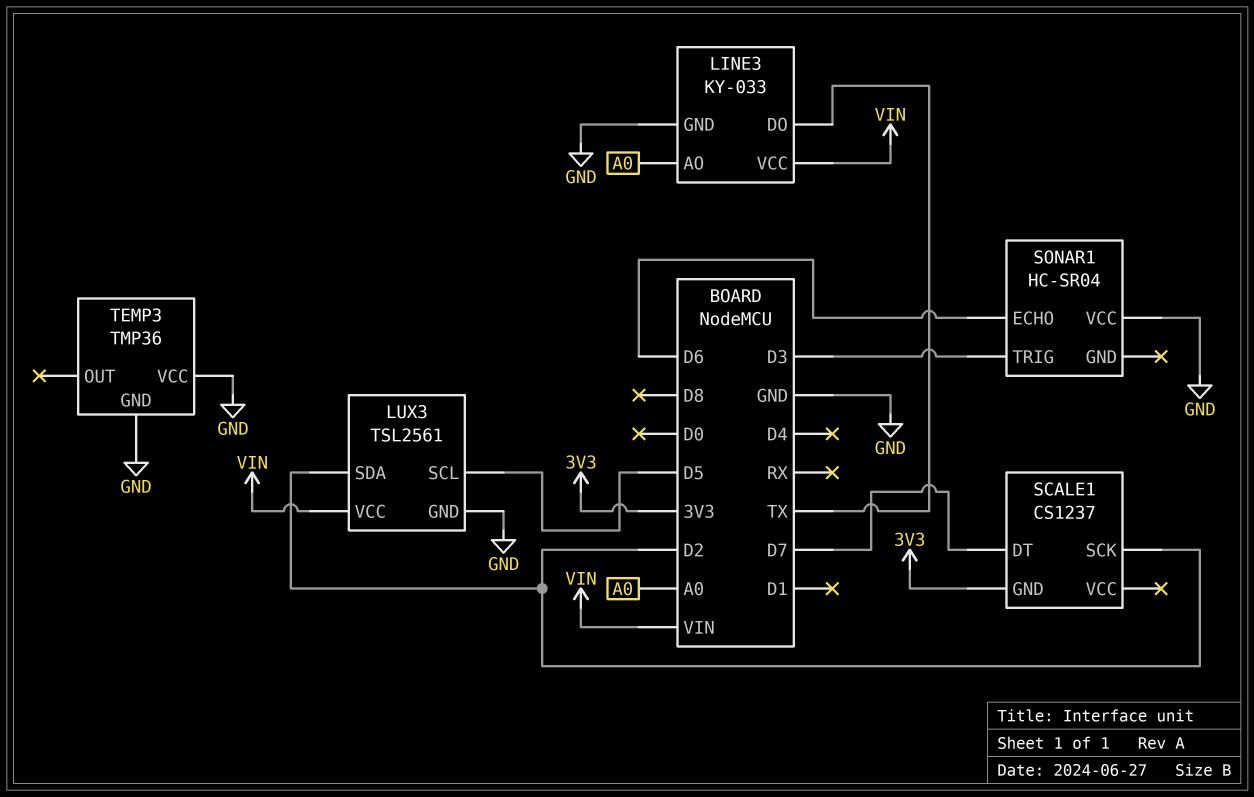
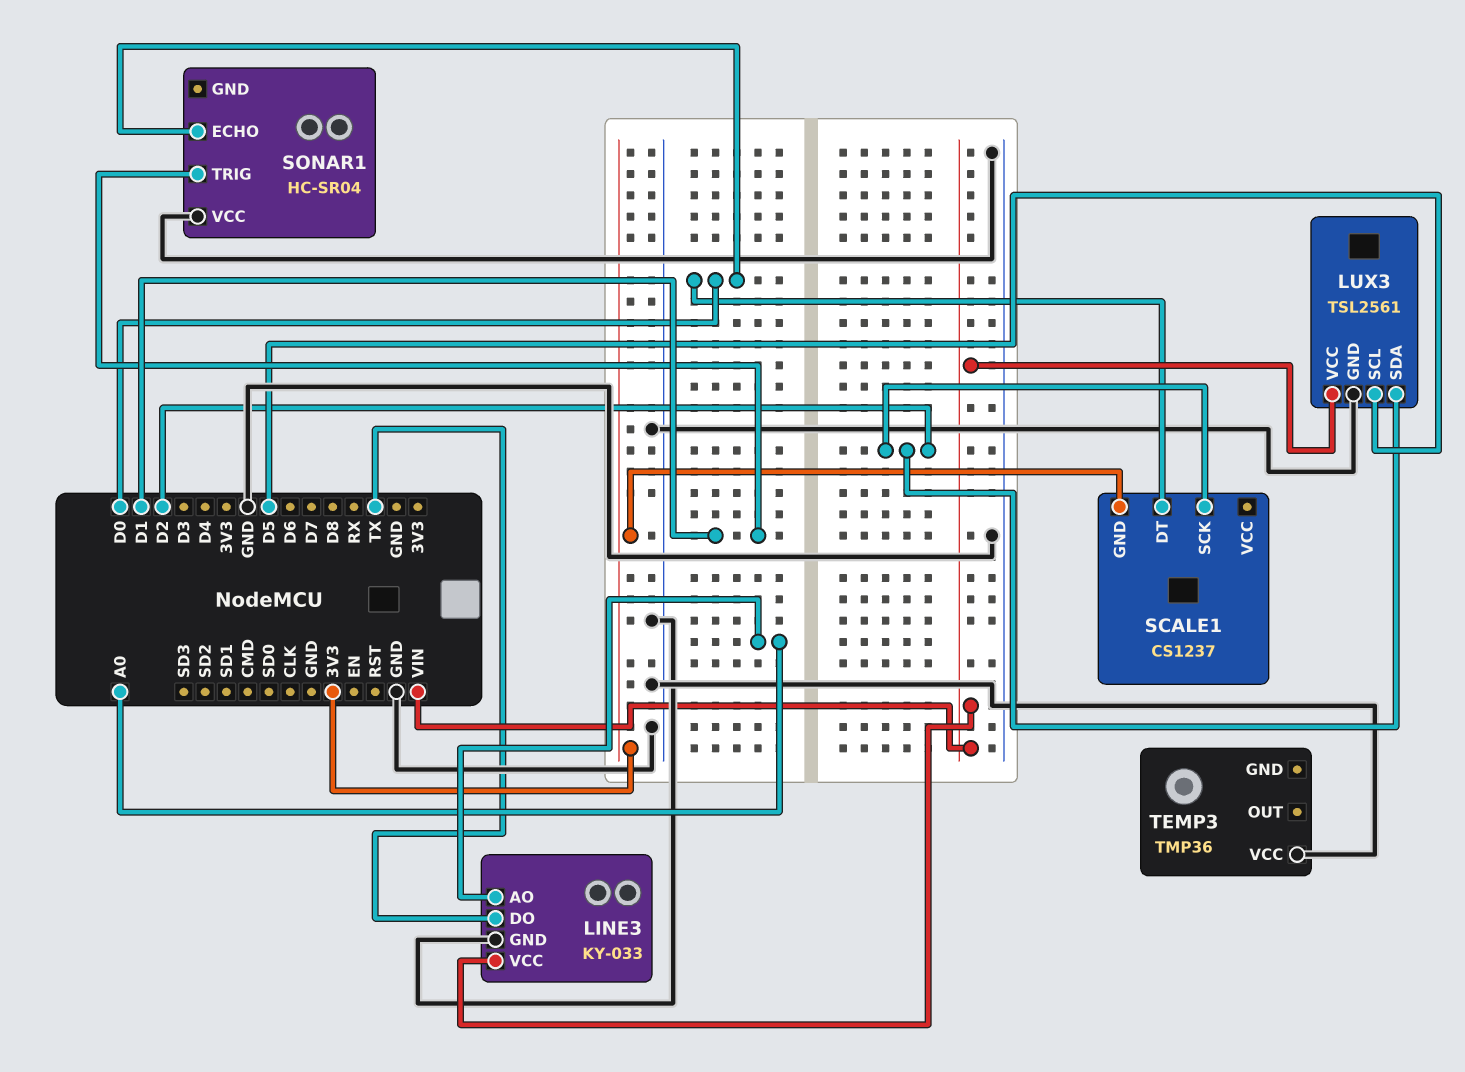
SCALE1 pin DT: D7 -> D0
SONAR1 pin ECHO: D6 -> D0
SONAR1 pin TRIG: D3 -> D1
TEMP3 pin GND: GND -> none

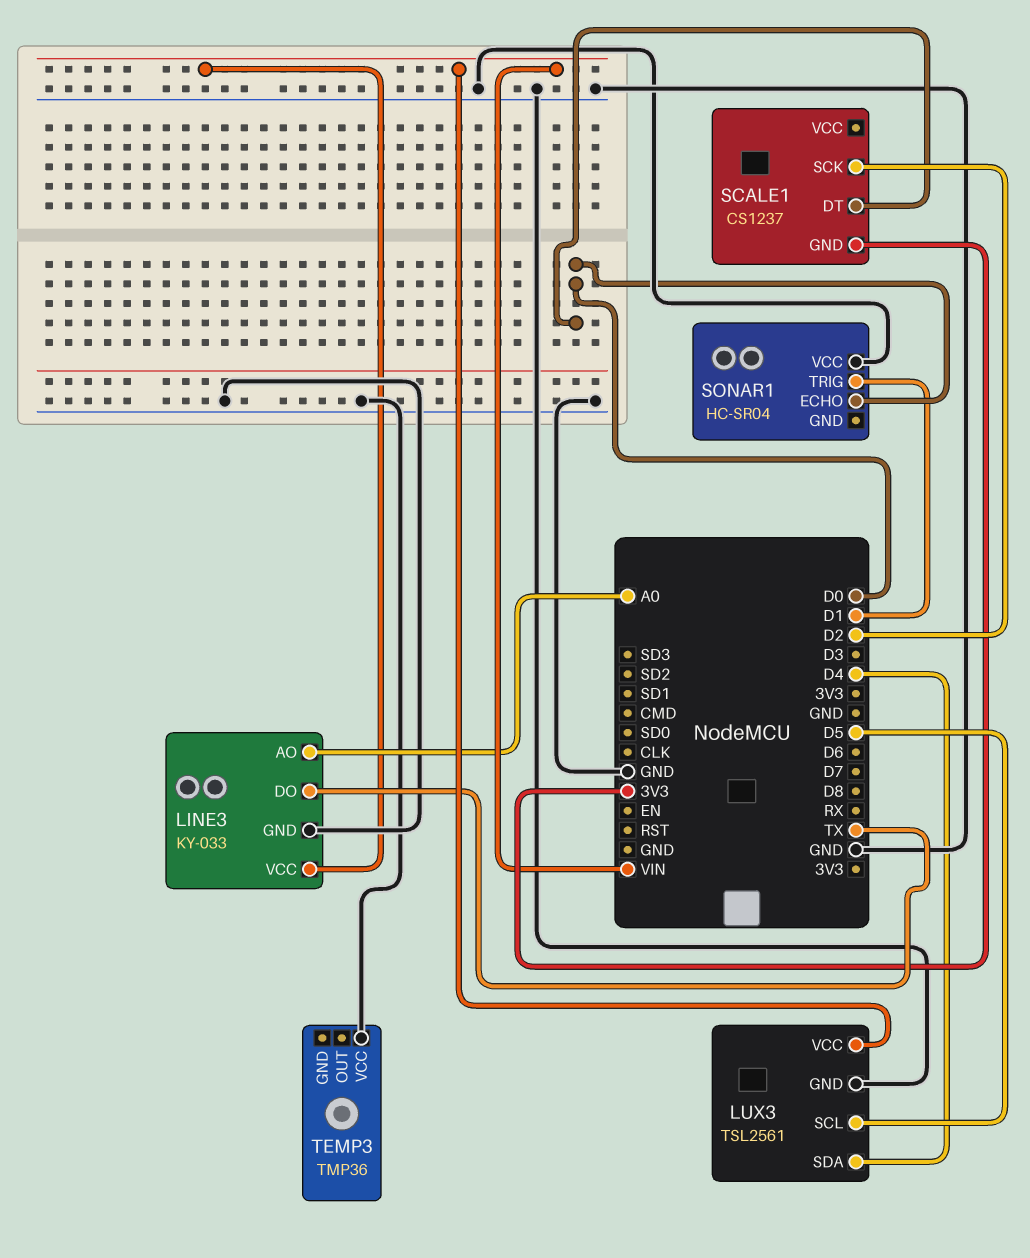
LUX3 pin SDA: D2 -> D4

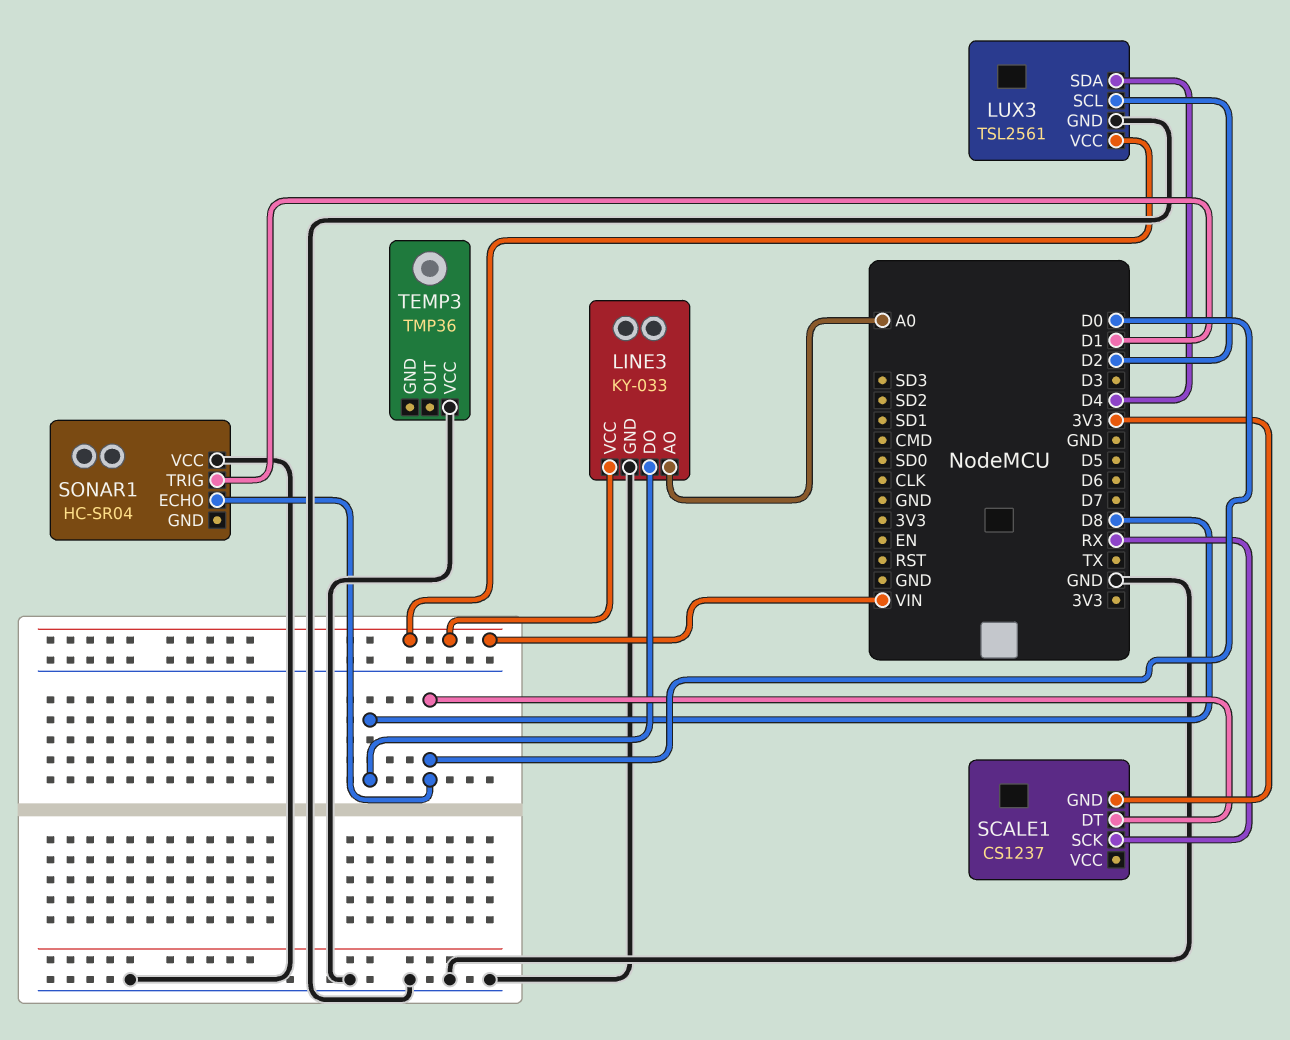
LINE3 pin DO: TX -> D8
LUX3 pin SCL: D5 -> D2
SCALE1 pin SCK: D2 -> RX

